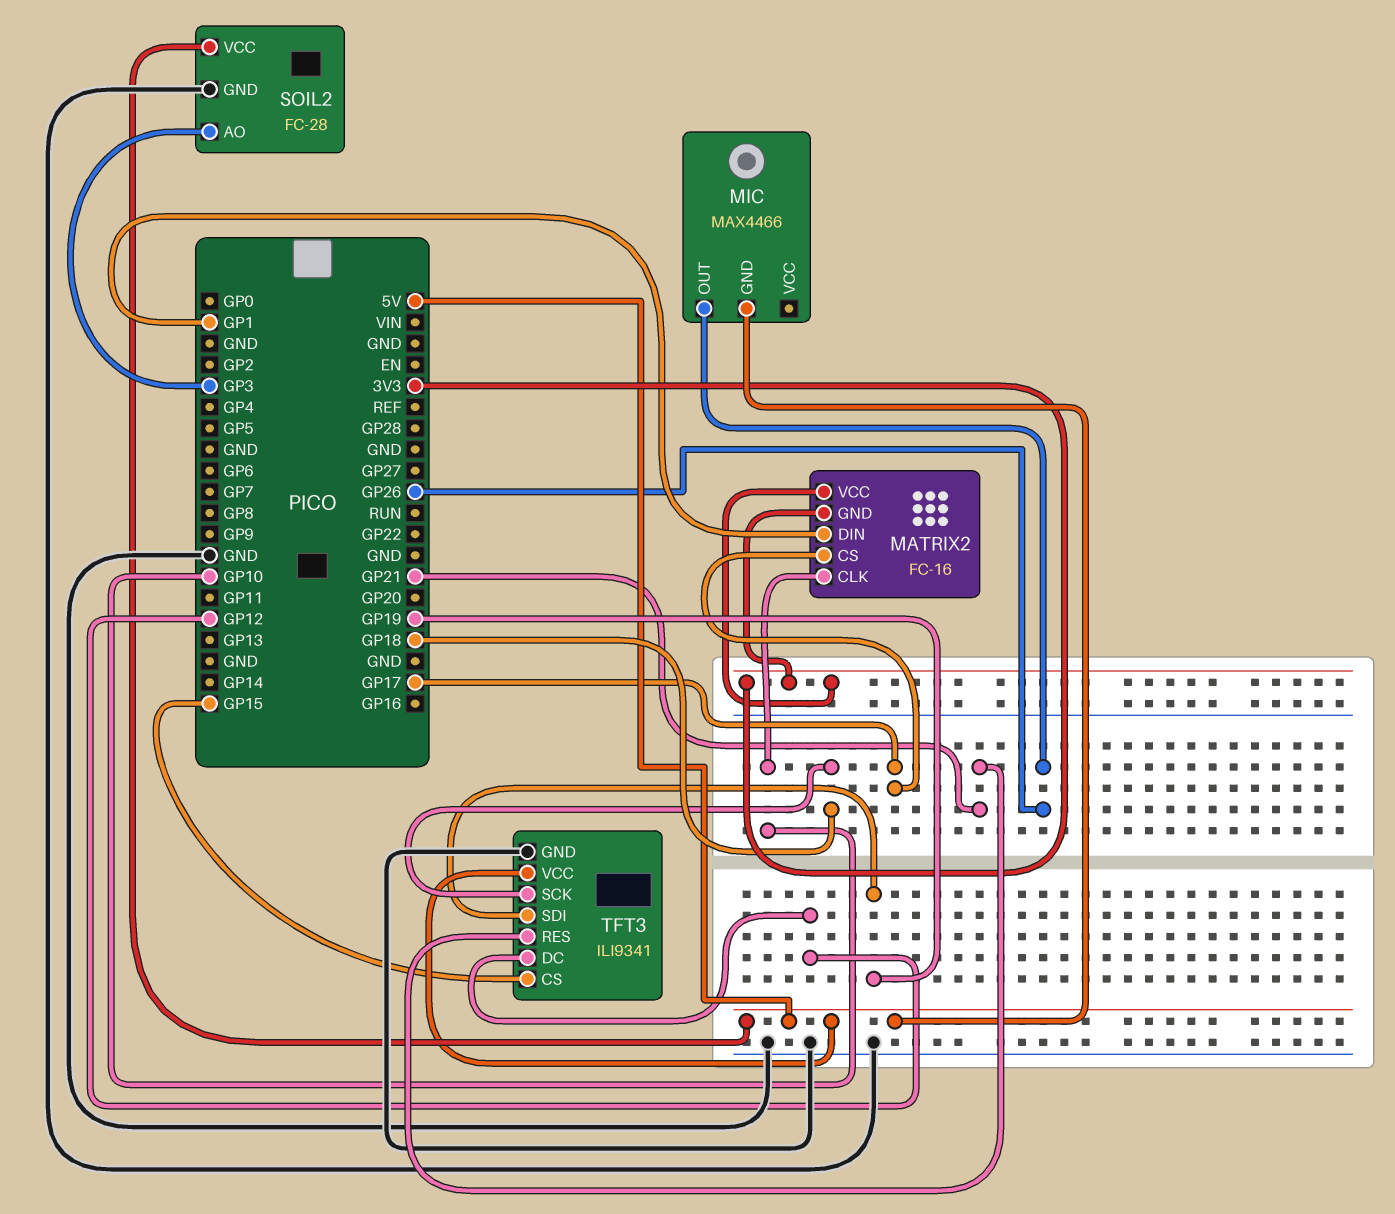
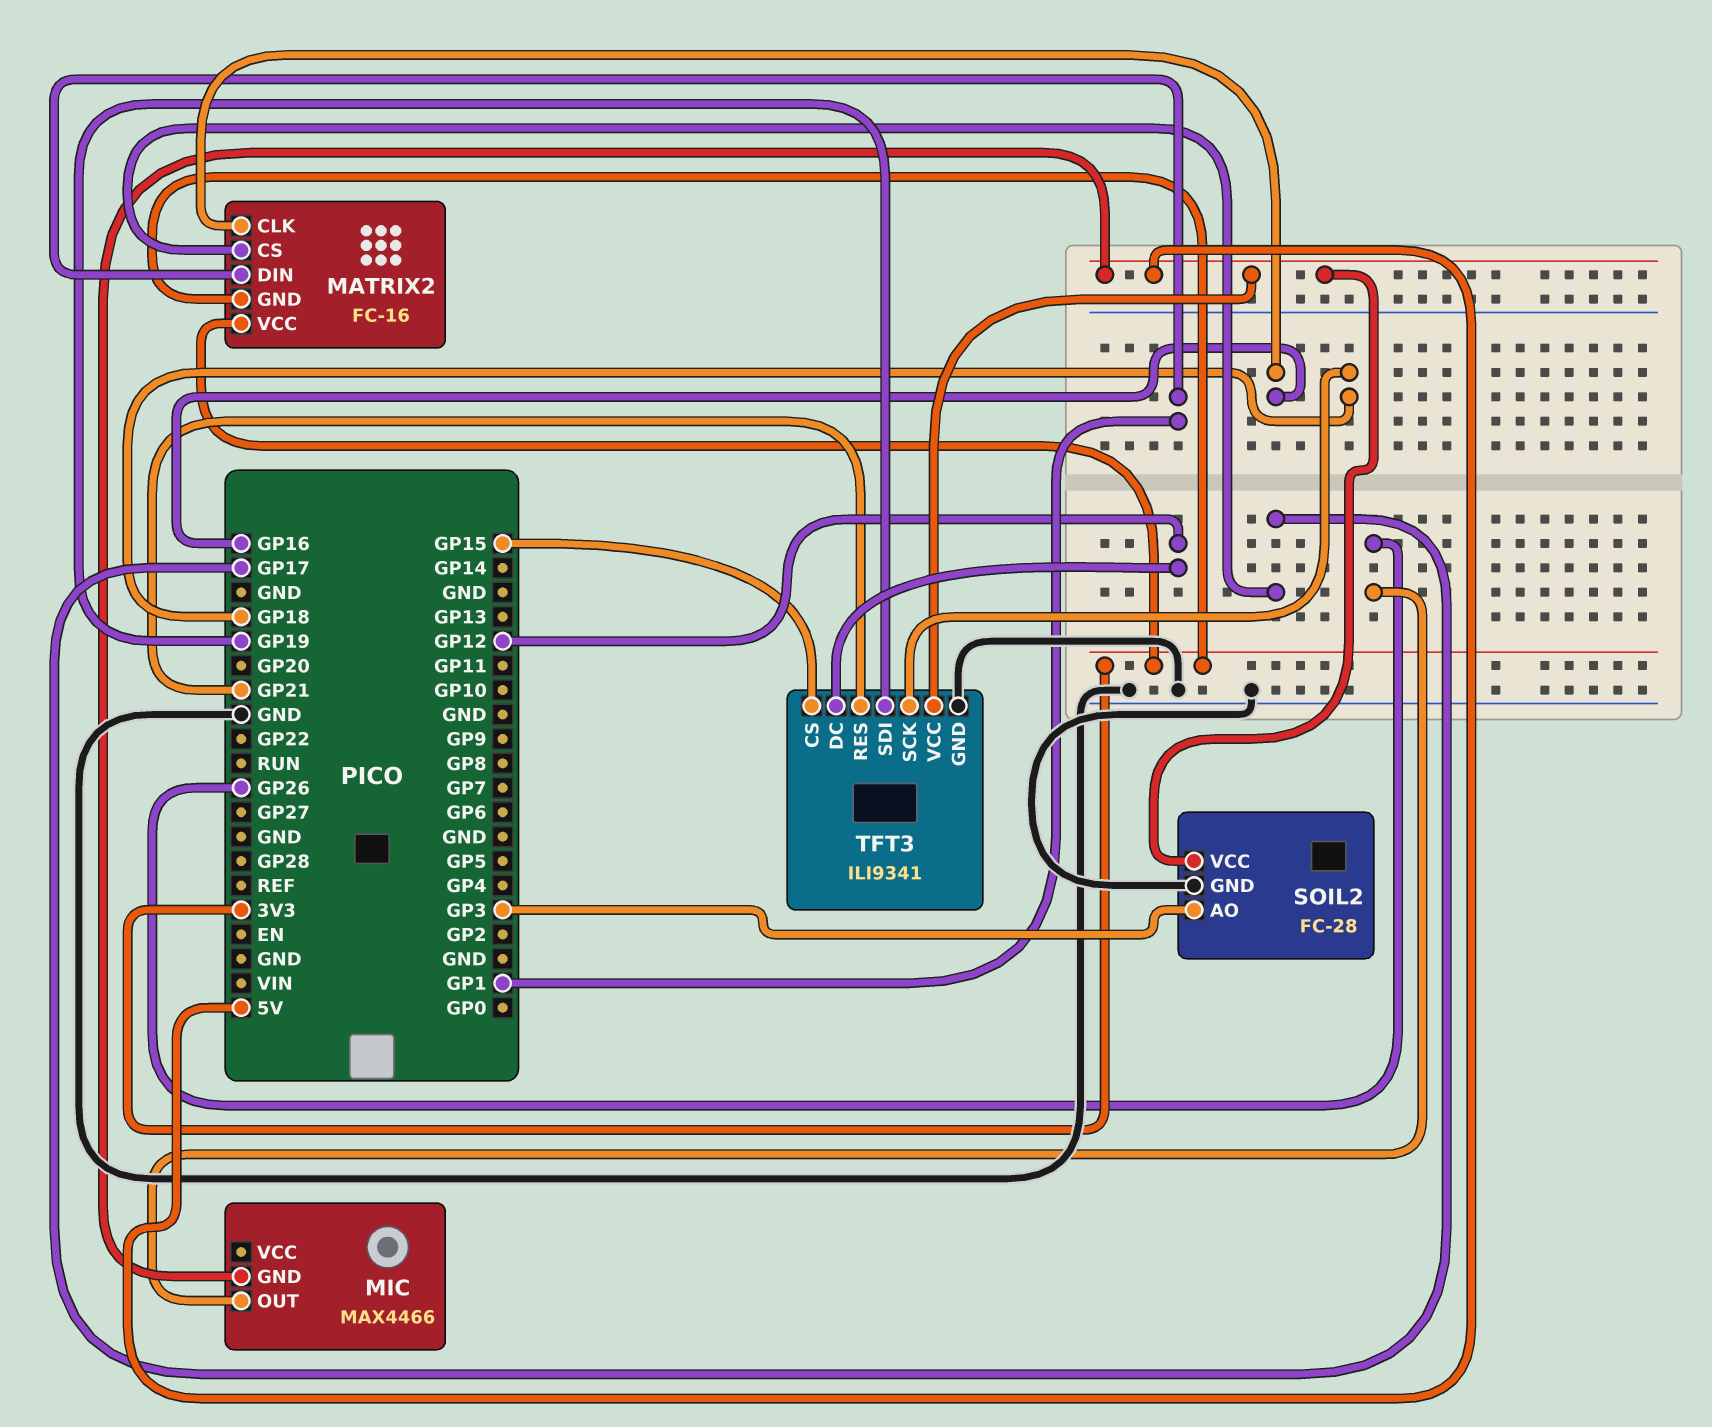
MATRIX2 pin CLK: GP10 -> GP16

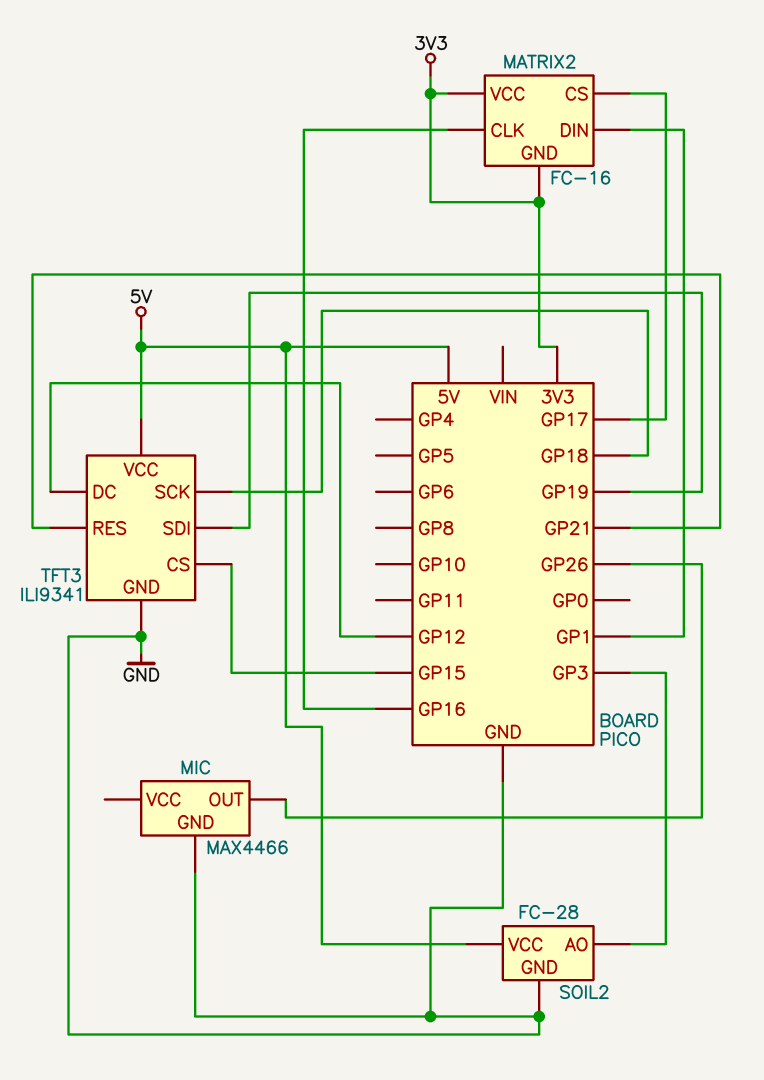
MIC pin GND: 5V -> GND

